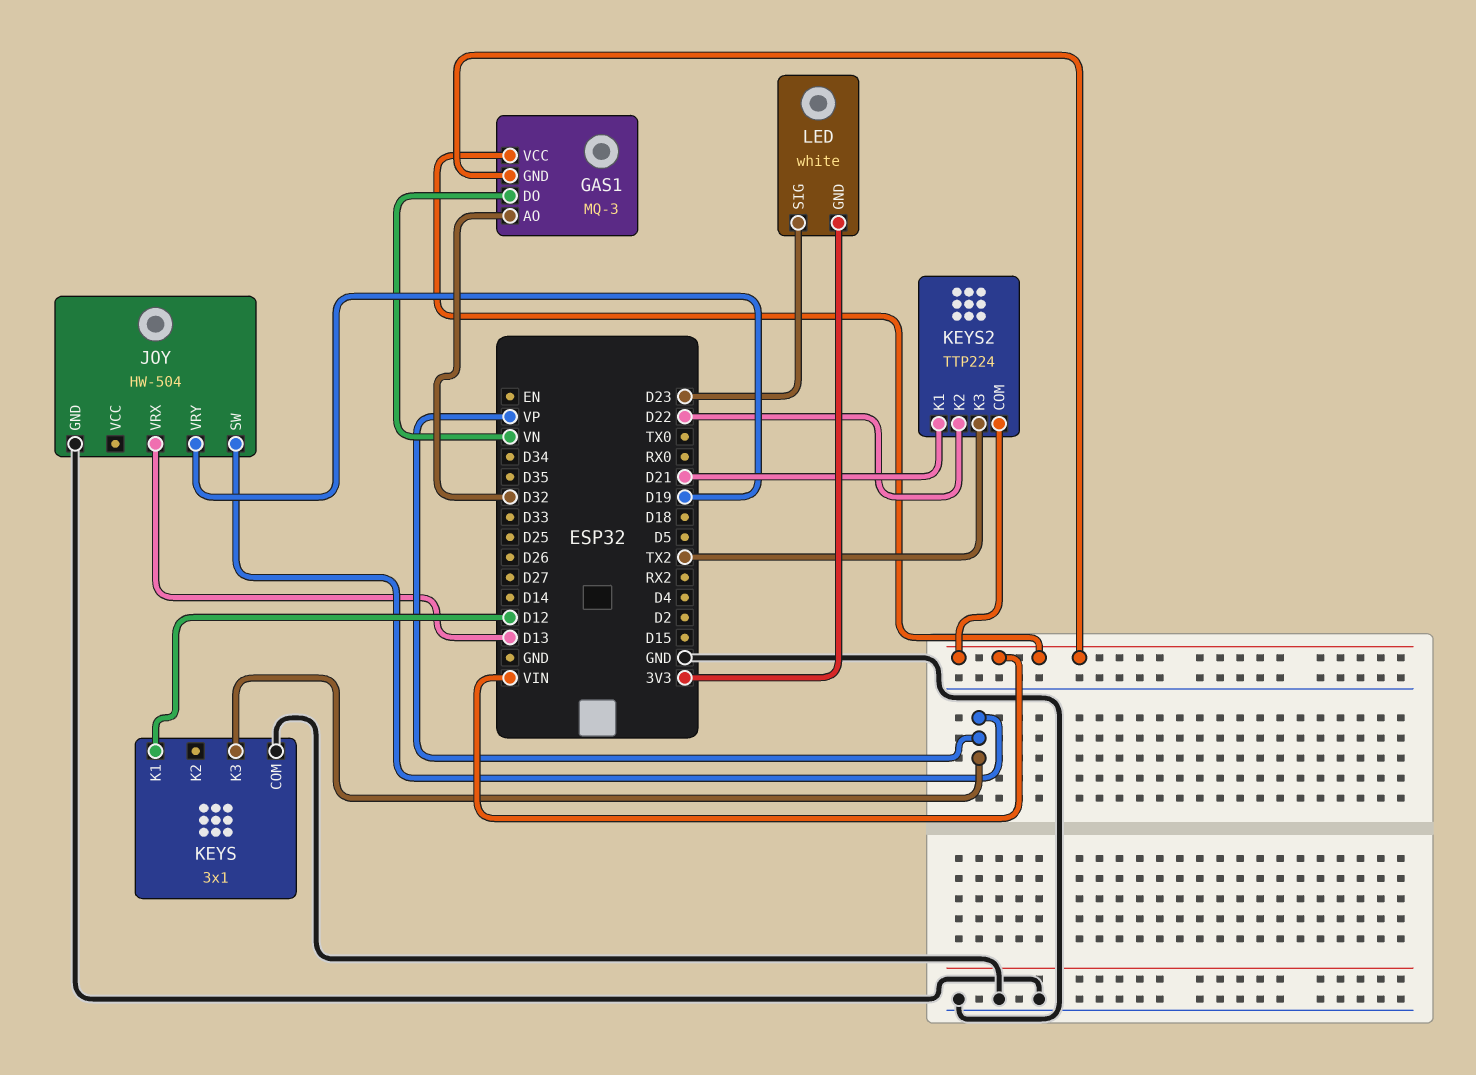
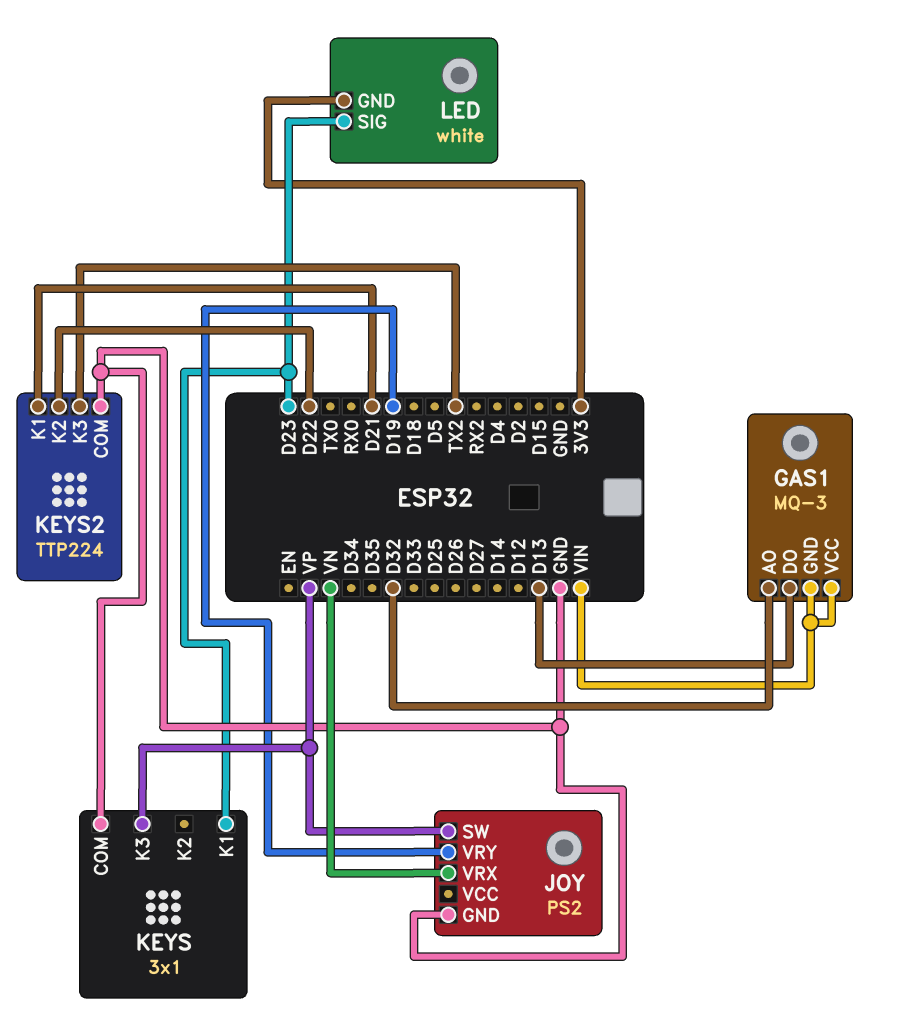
GAS1 pin DO: VN -> D13
JOY: HW-504 -> PS2
JOY pin VRX: D13 -> VN
KEYS pin K1: D12 -> D23
KEYS2 pin COM: VIN -> GND

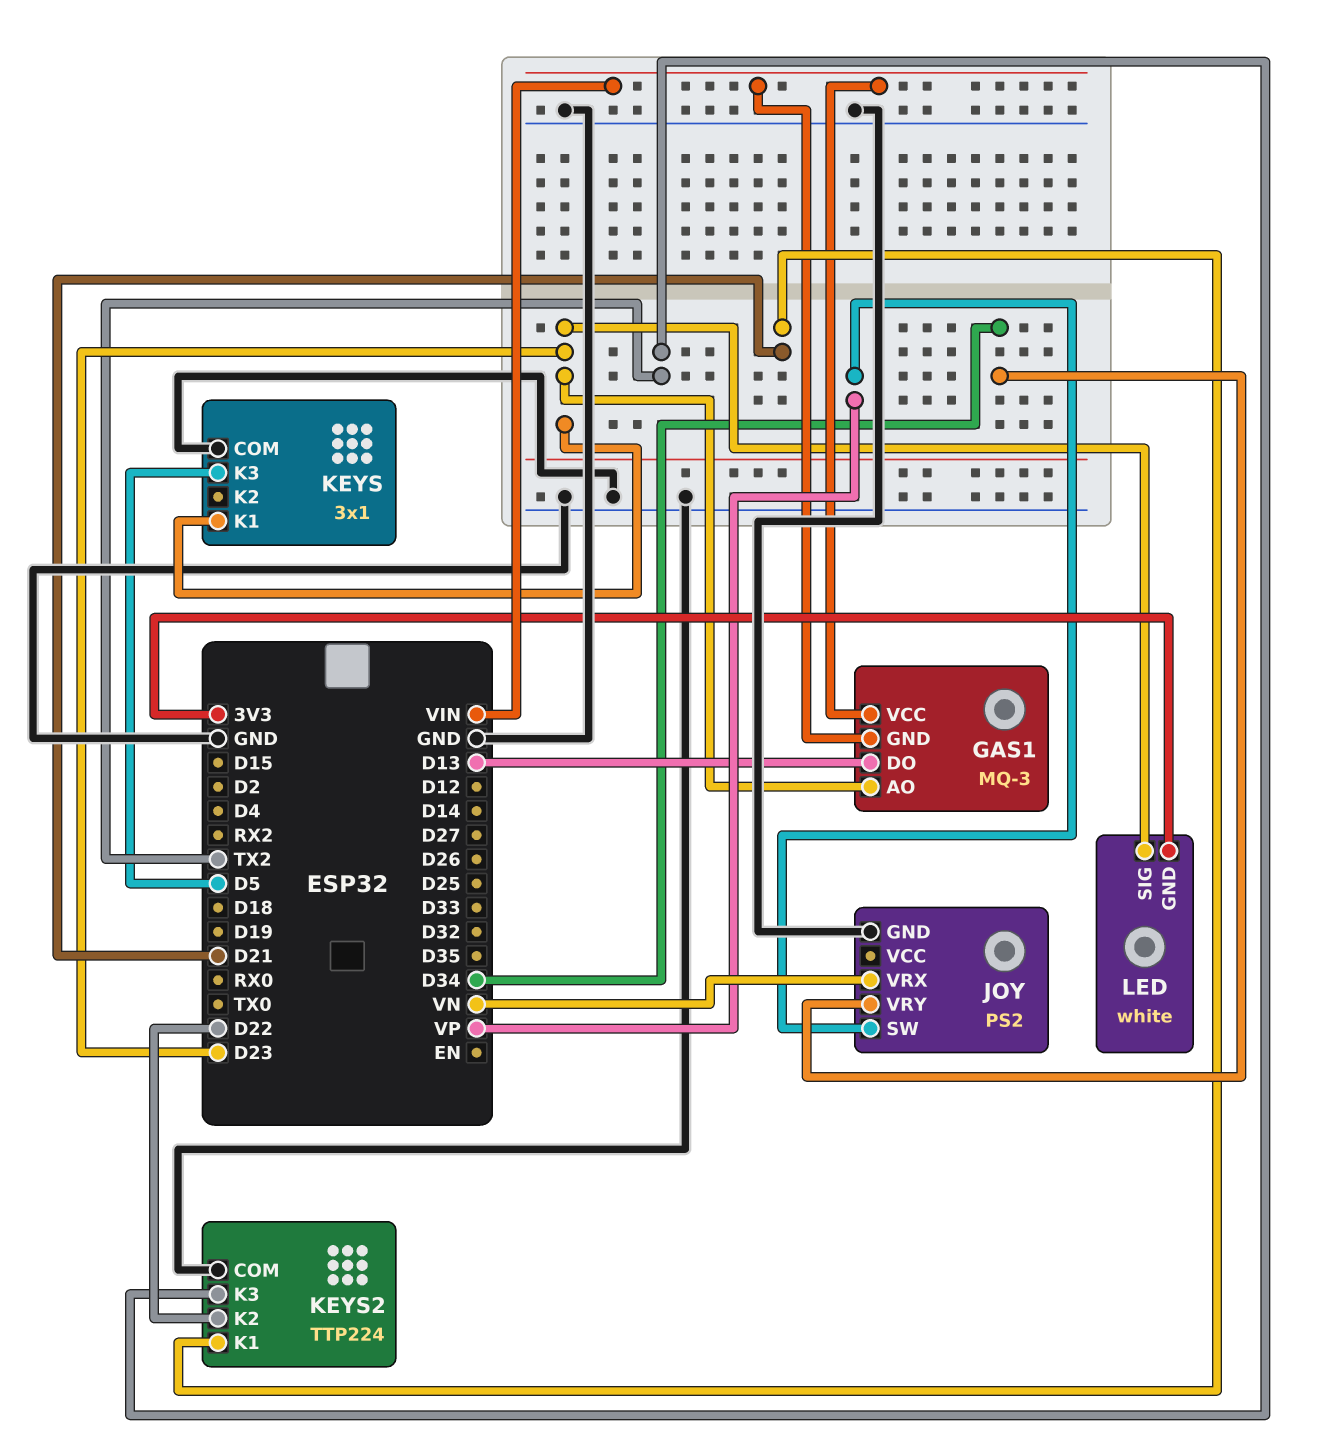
GAS1 pin AO: D32 -> D23
JOY pin VRY: D19 -> D34
KEYS pin K3: VP -> D5

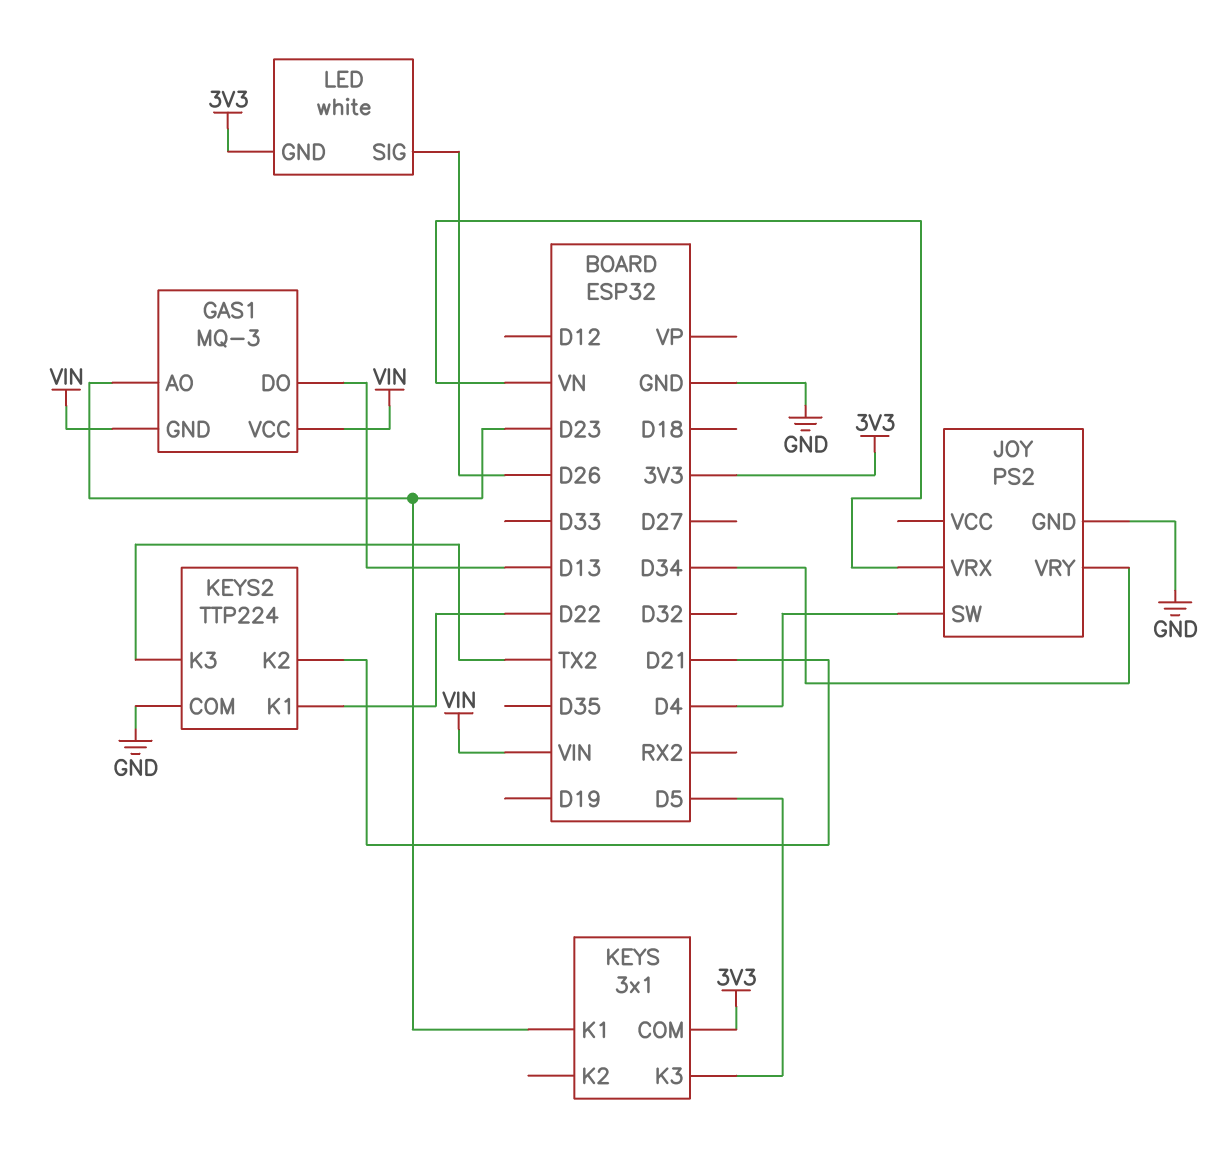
JOY pin SW: VP -> D4
KEYS pin COM: GND -> 3V3
KEYS2 pin K1: D21 -> D22
KEYS2 pin K2: D22 -> D21
LED pin SIG: D23 -> D26

